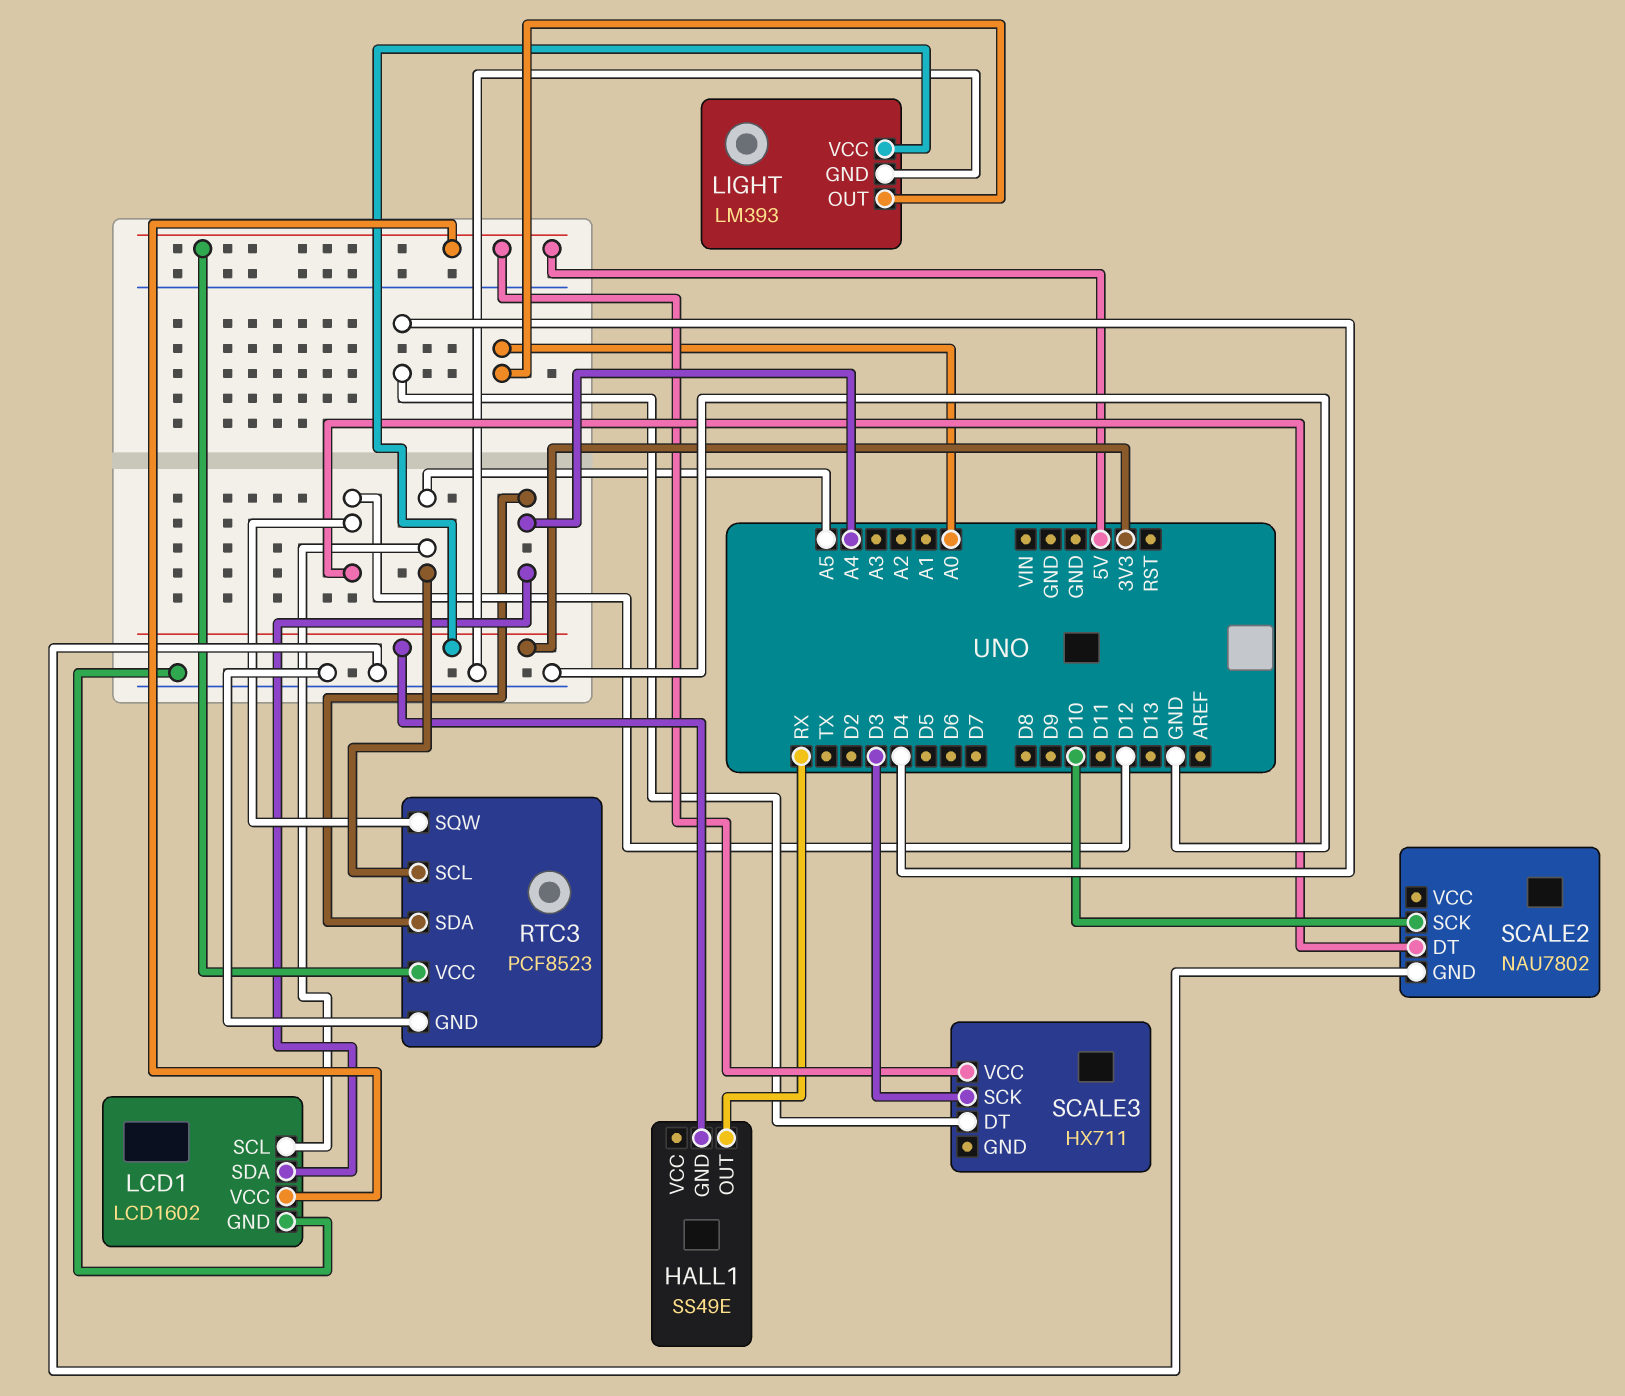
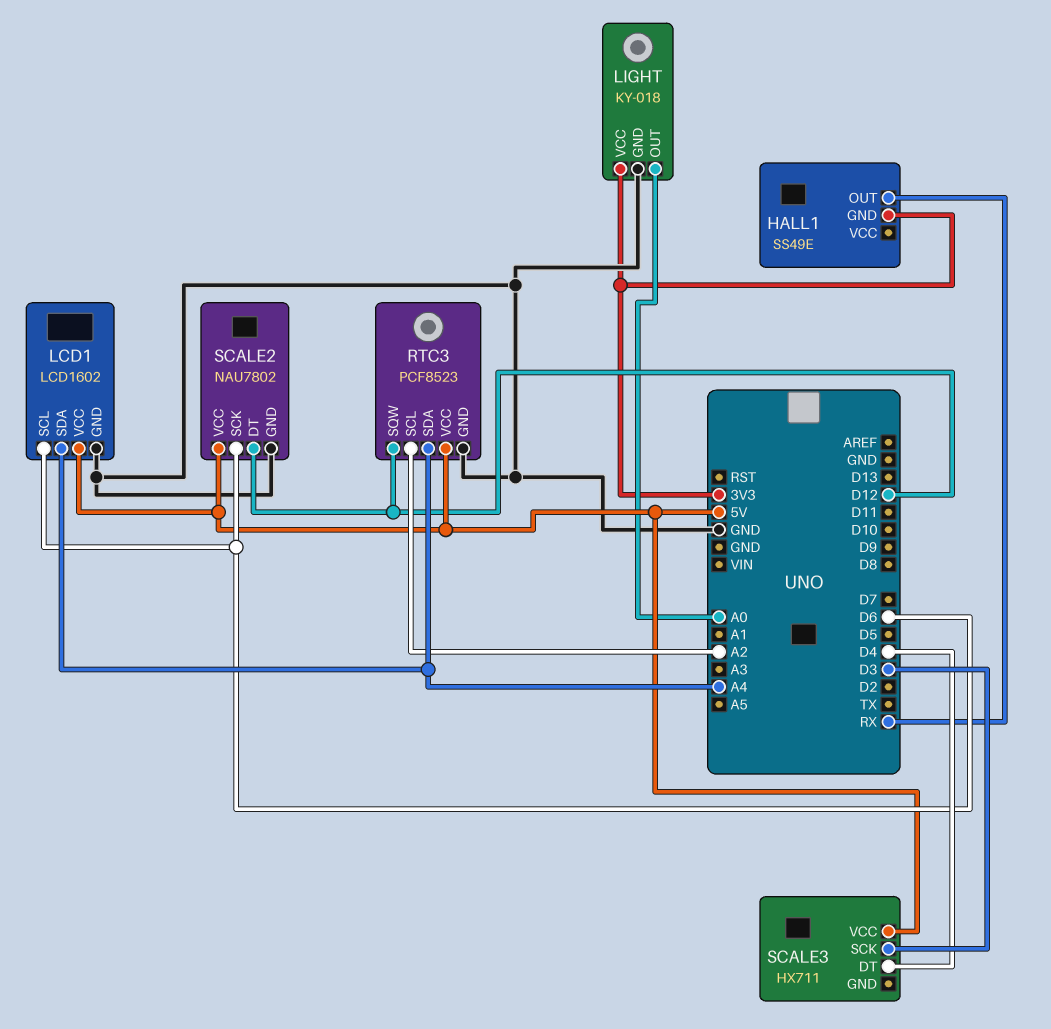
LCD1 pin SCL: A5 -> D6
LIGHT: LM393 -> KY-018
RTC3 pin SCL: A5 -> A2
SCALE2 pin SCK: D10 -> D6
SCALE2 pin VCC: none -> 5V

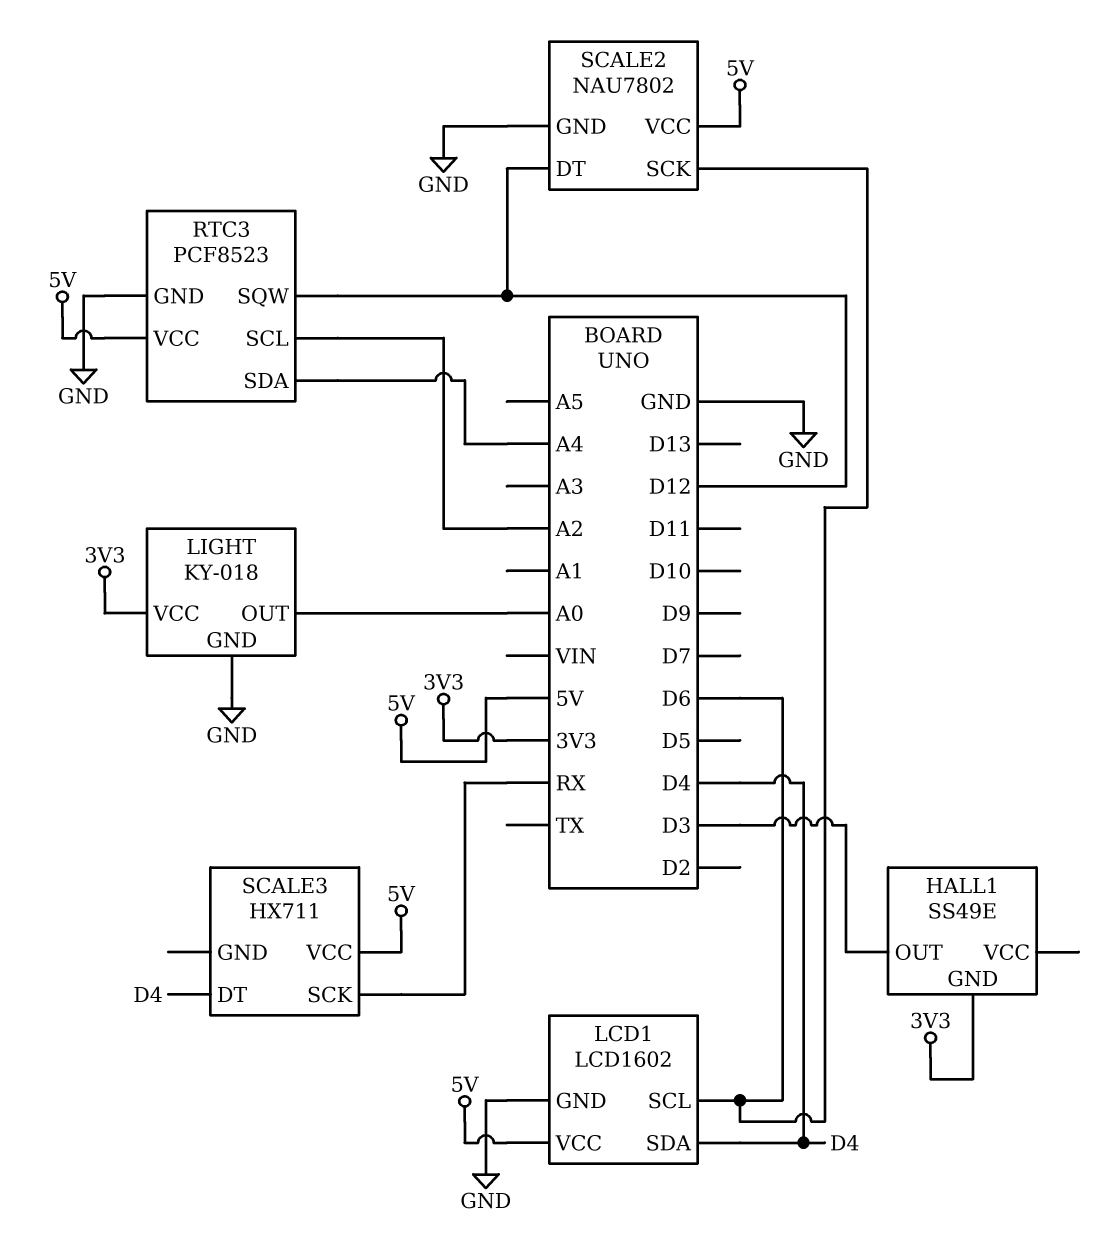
HALL1 pin OUT: RX -> D3
LCD1 pin SDA: A4 -> D4
SCALE3 pin SCK: D3 -> RX

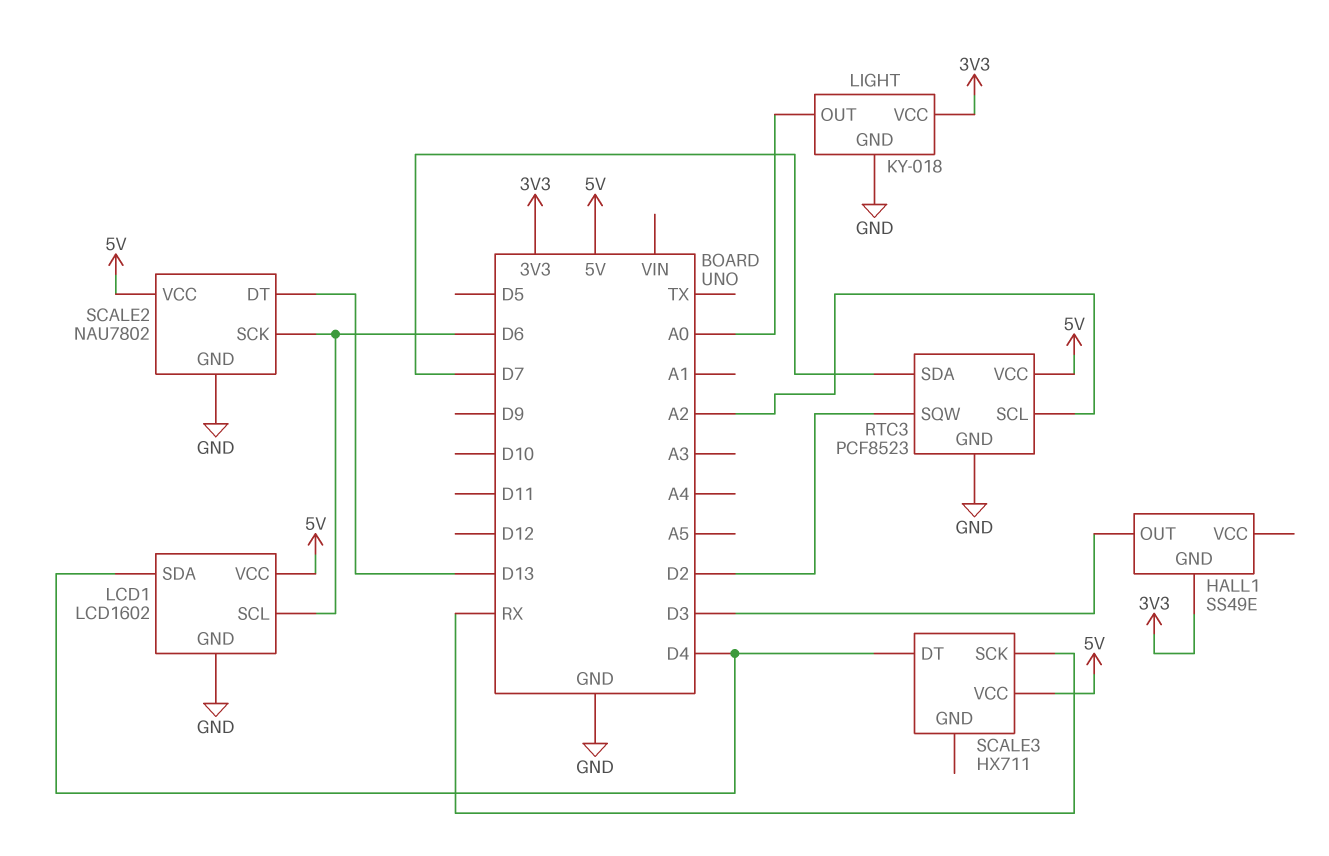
RTC3 pin SDA: A4 -> D7
RTC3 pin SQW: D12 -> D2
SCALE2 pin DT: D12 -> D13

